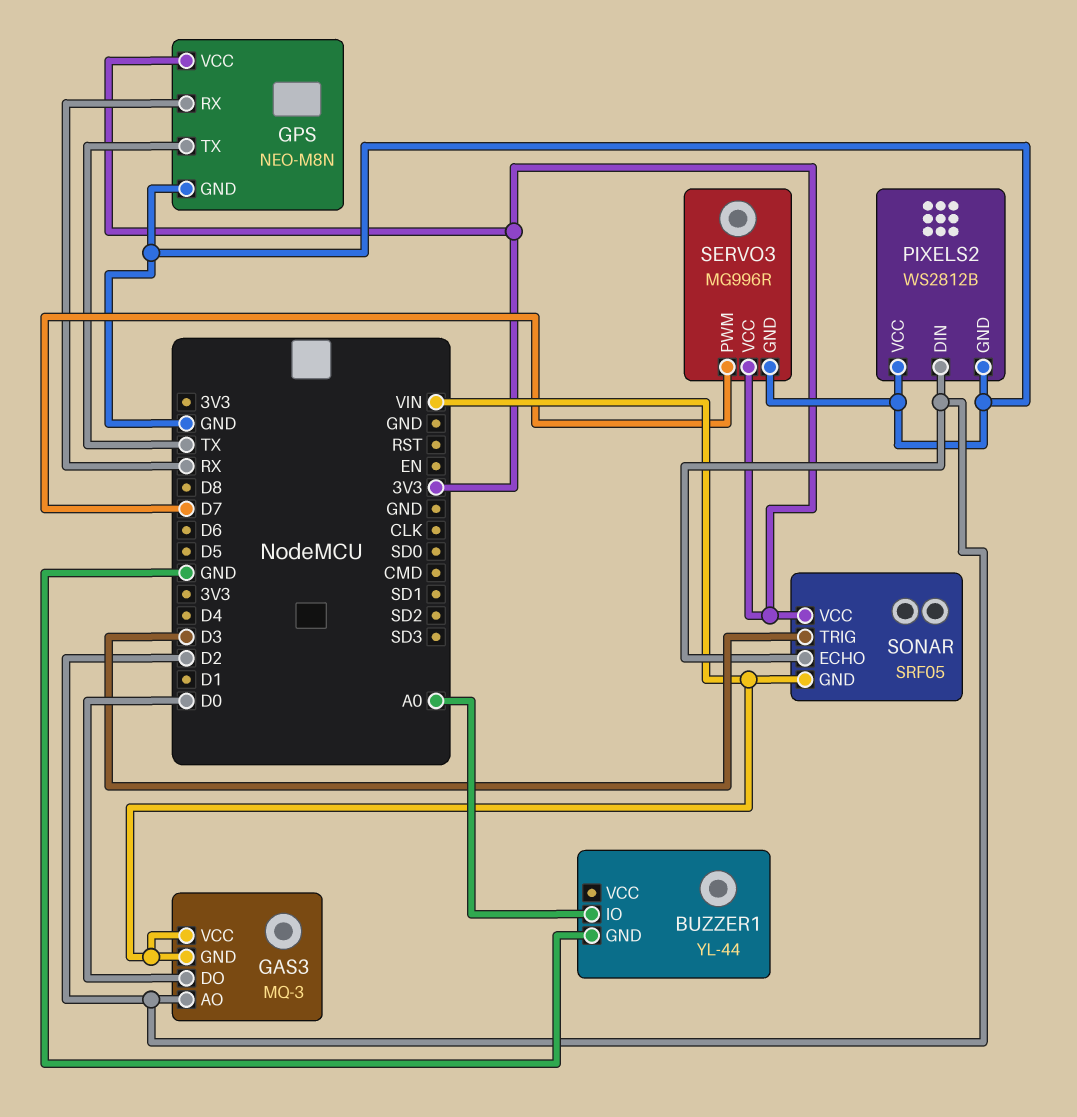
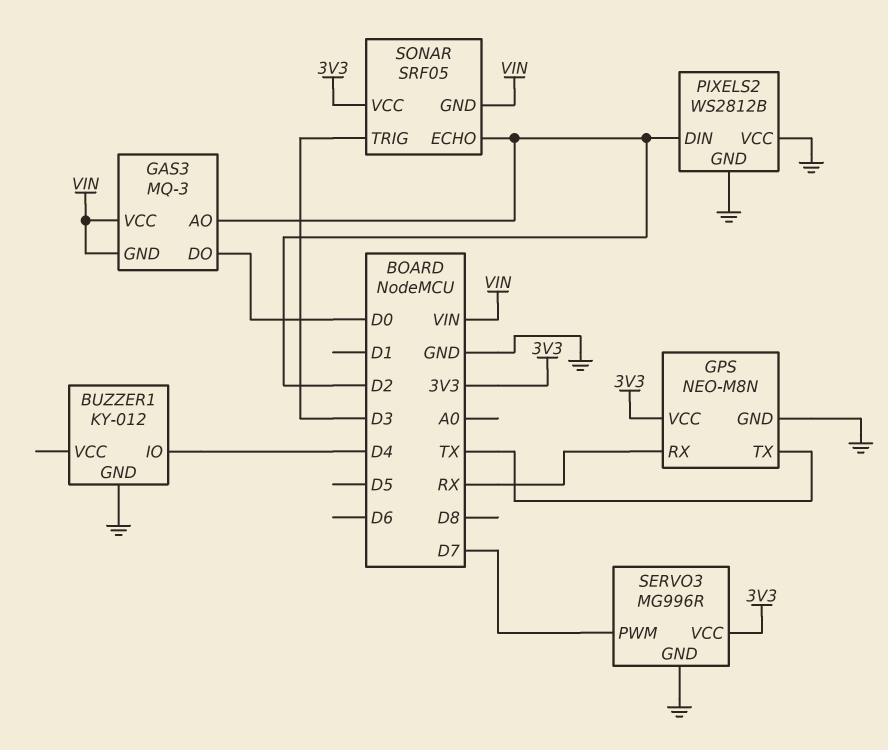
BUZZER1: YL-44 -> KY-012
BUZZER1 pin IO: A0 -> D4

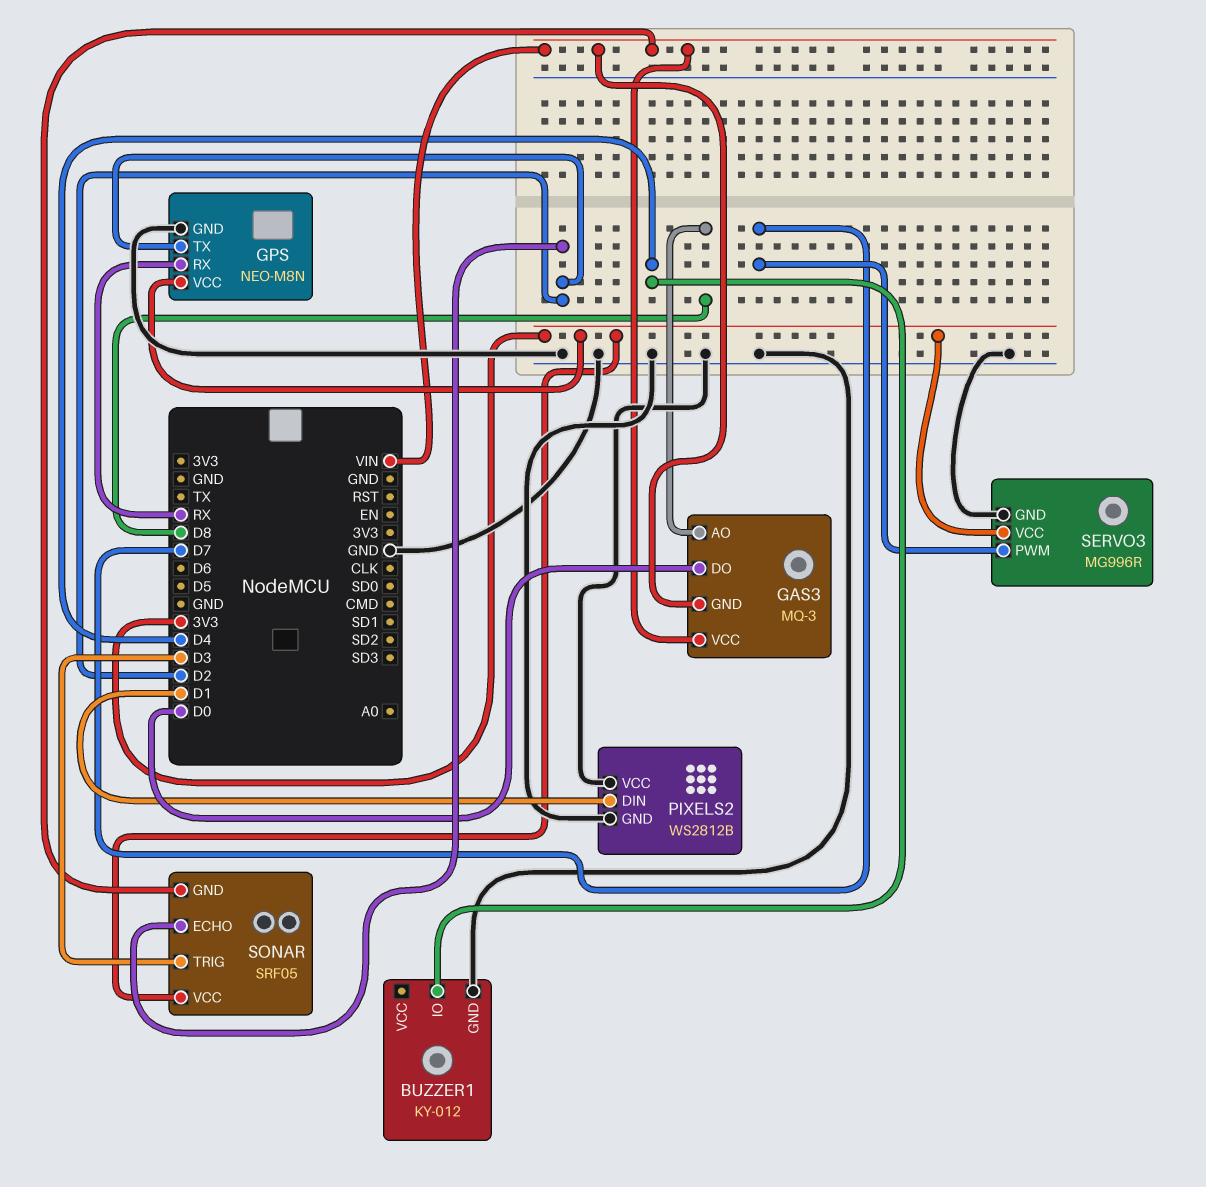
GAS3 pin AO: D2 -> D8
GPS pin TX: TX -> D2
PIXELS2 pin DIN: D2 -> D1

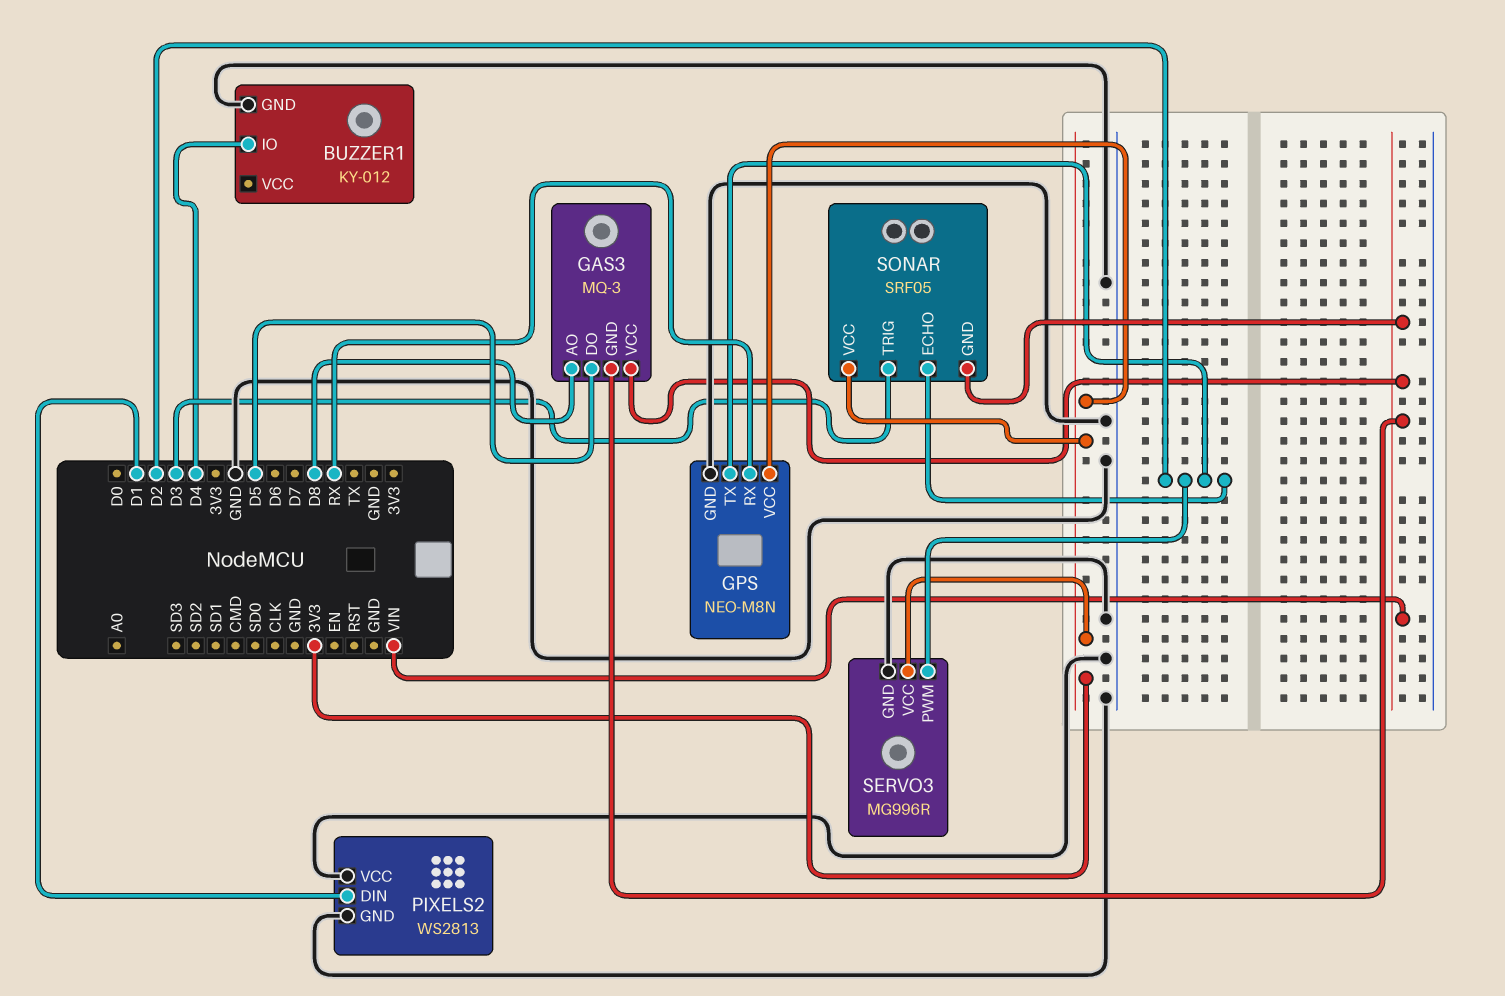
GAS3 pin DO: D0 -> D5
PIXELS2: WS2812B -> WS2813
SERVO3 pin PWM: D7 -> D2

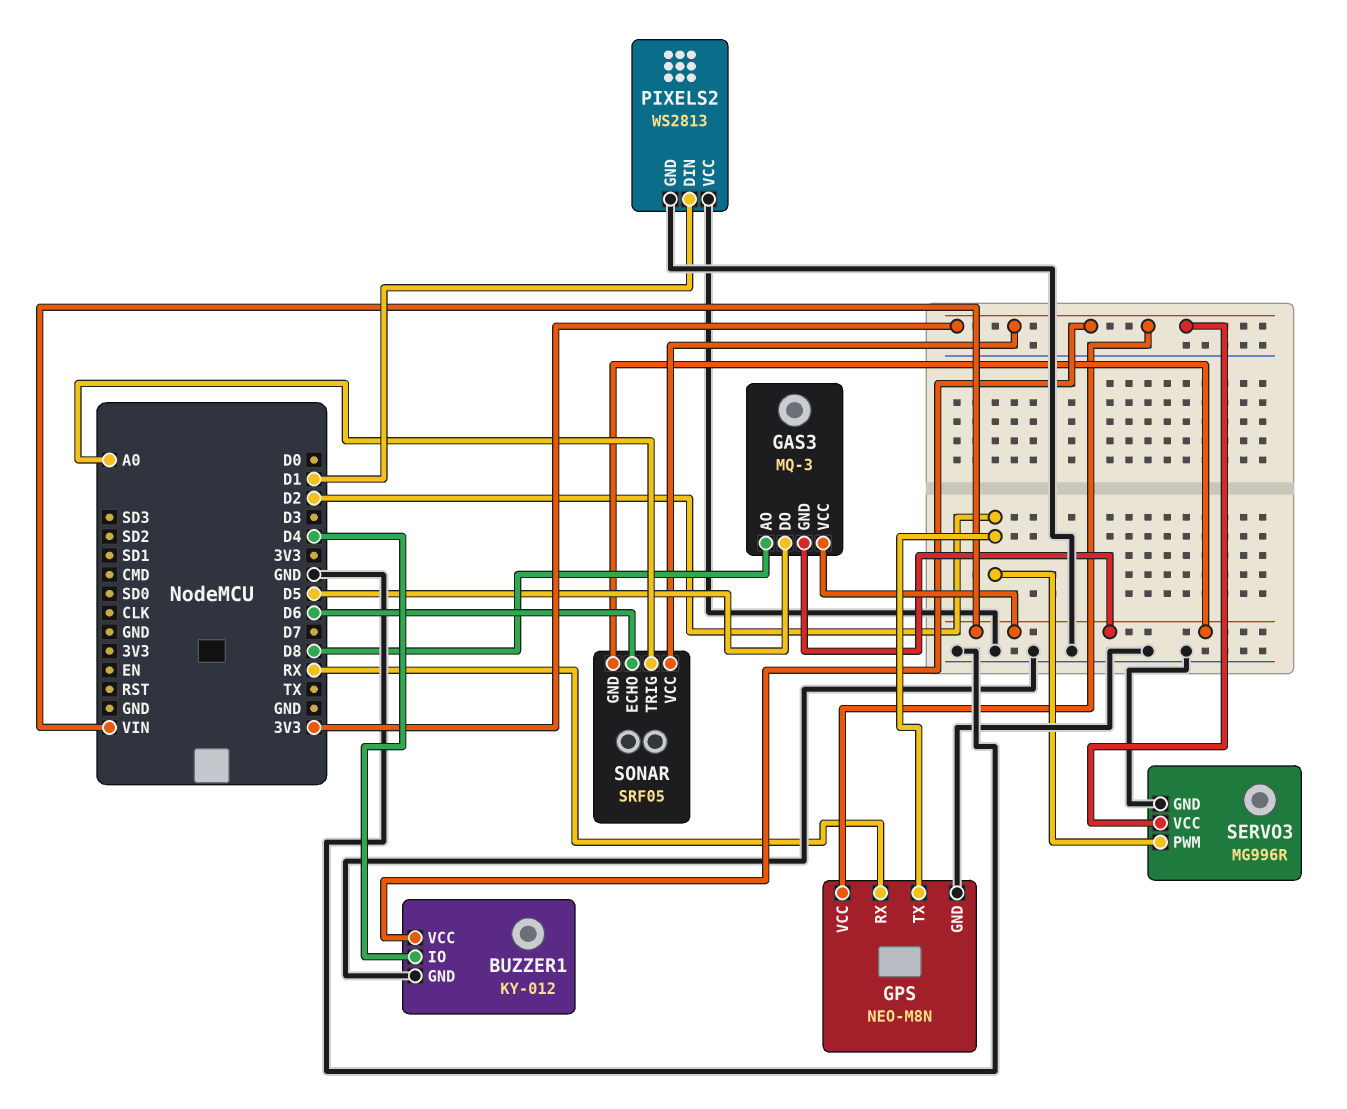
BUZZER1 pin VCC: none -> 3V3
SONAR pin ECHO: D2 -> D6
SONAR pin TRIG: D3 -> A0

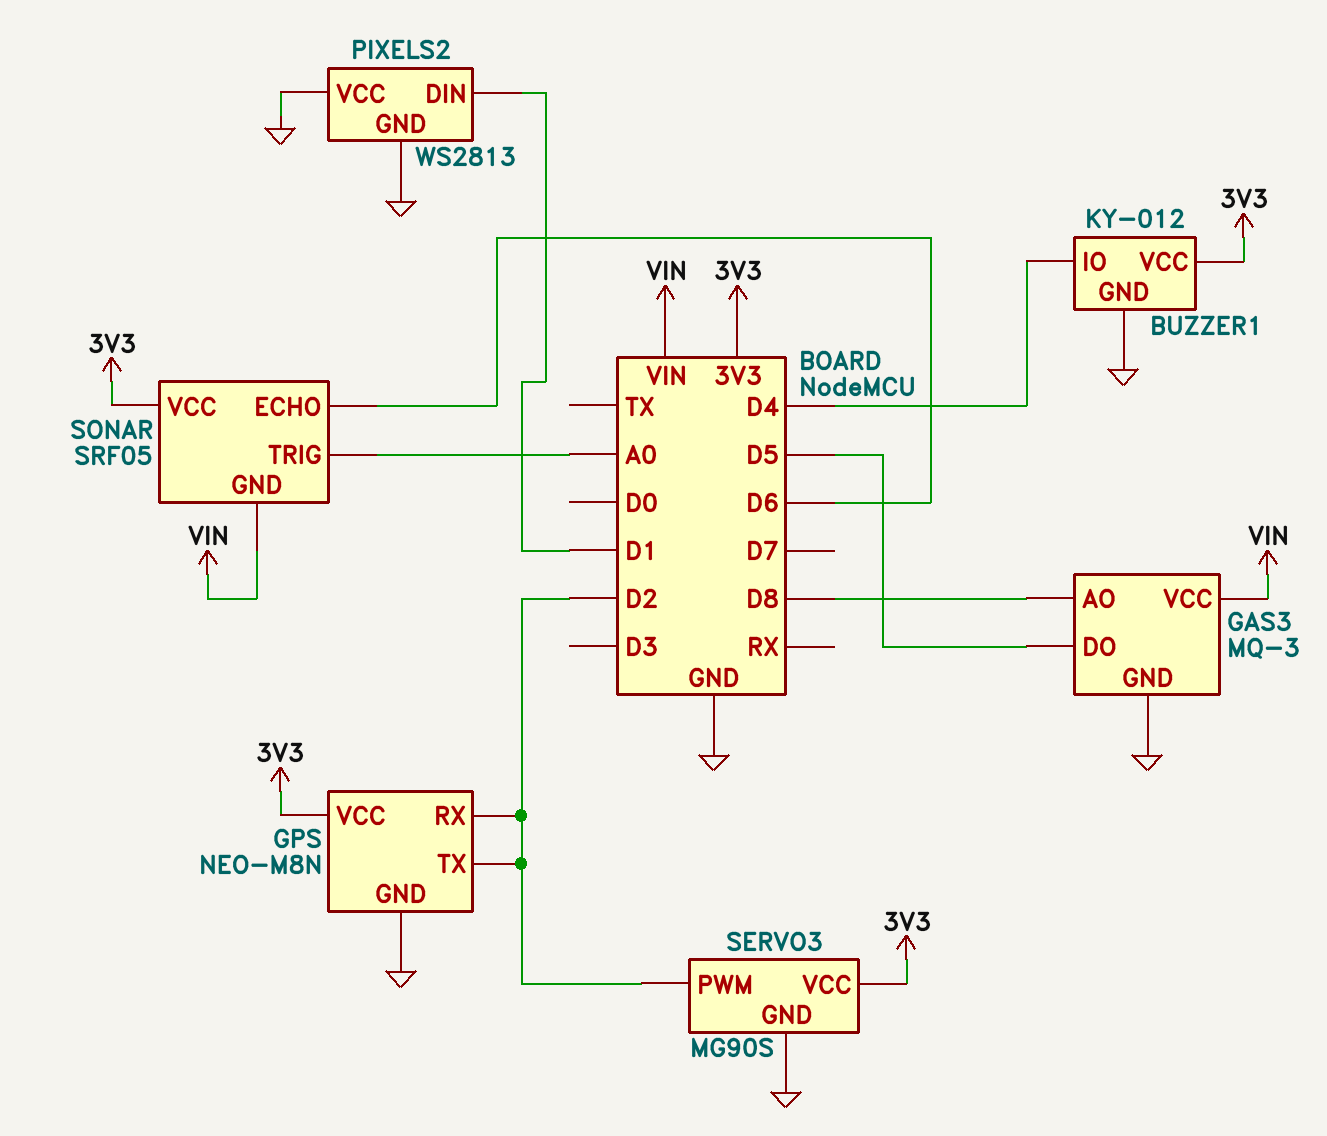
GAS3 pin GND: VIN -> GND
GPS pin RX: RX -> D2
SERVO3: MG996R -> MG90S

